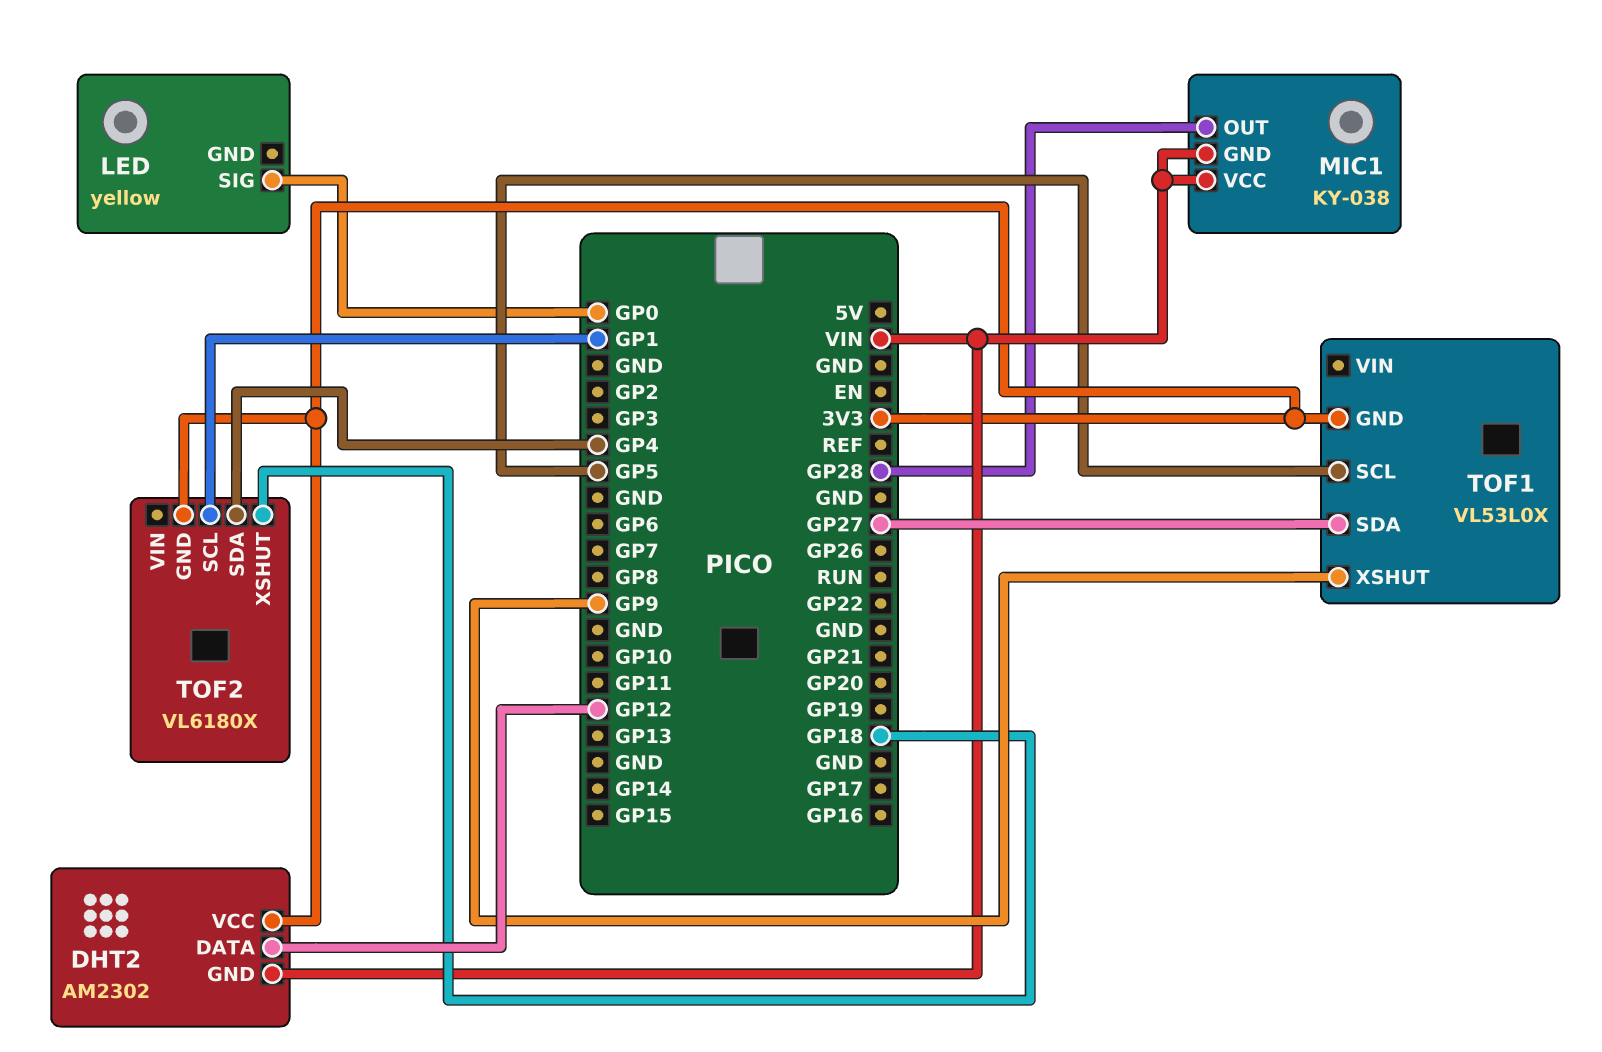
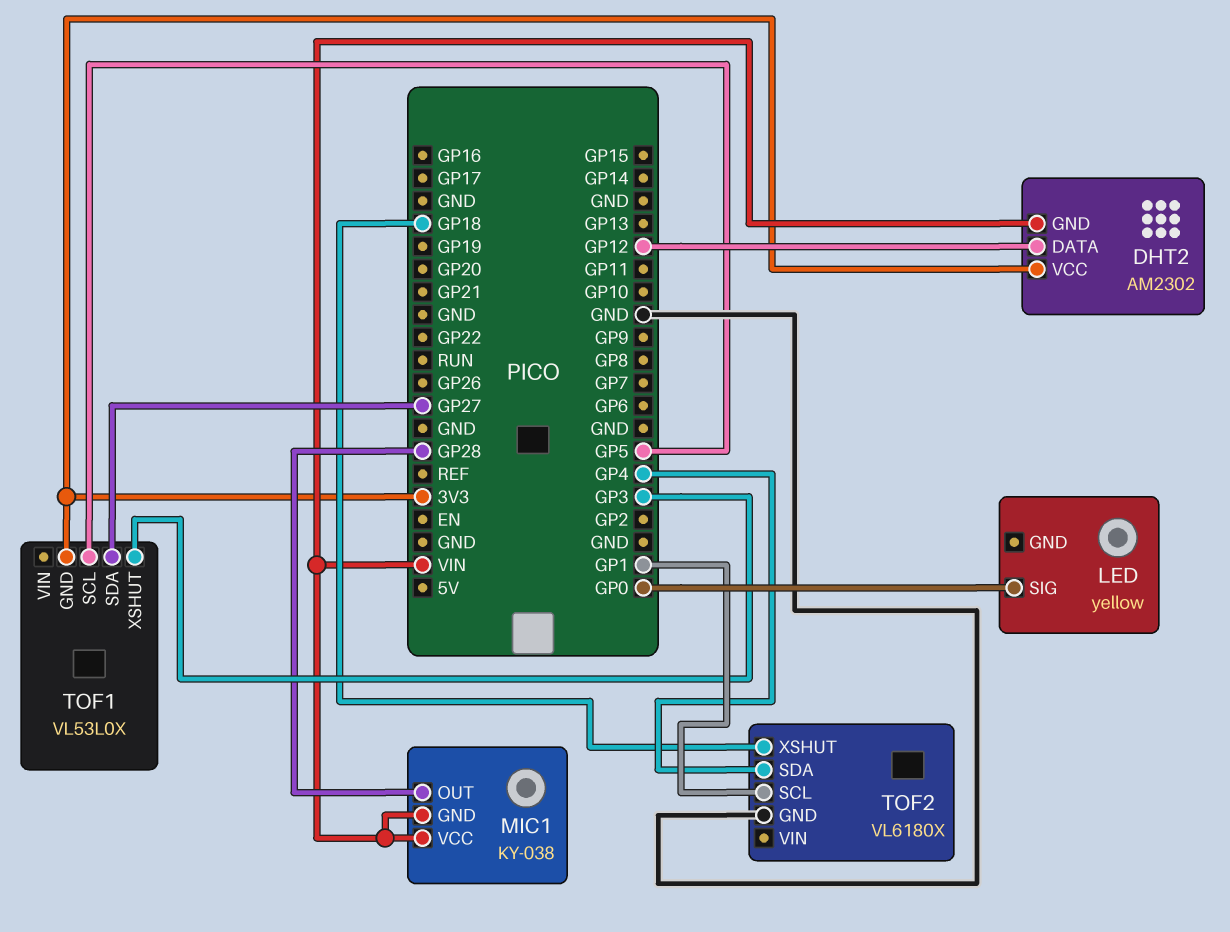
TOF1 pin XSHUT: GP9 -> GP3
TOF2 pin GND: 3V3 -> GND

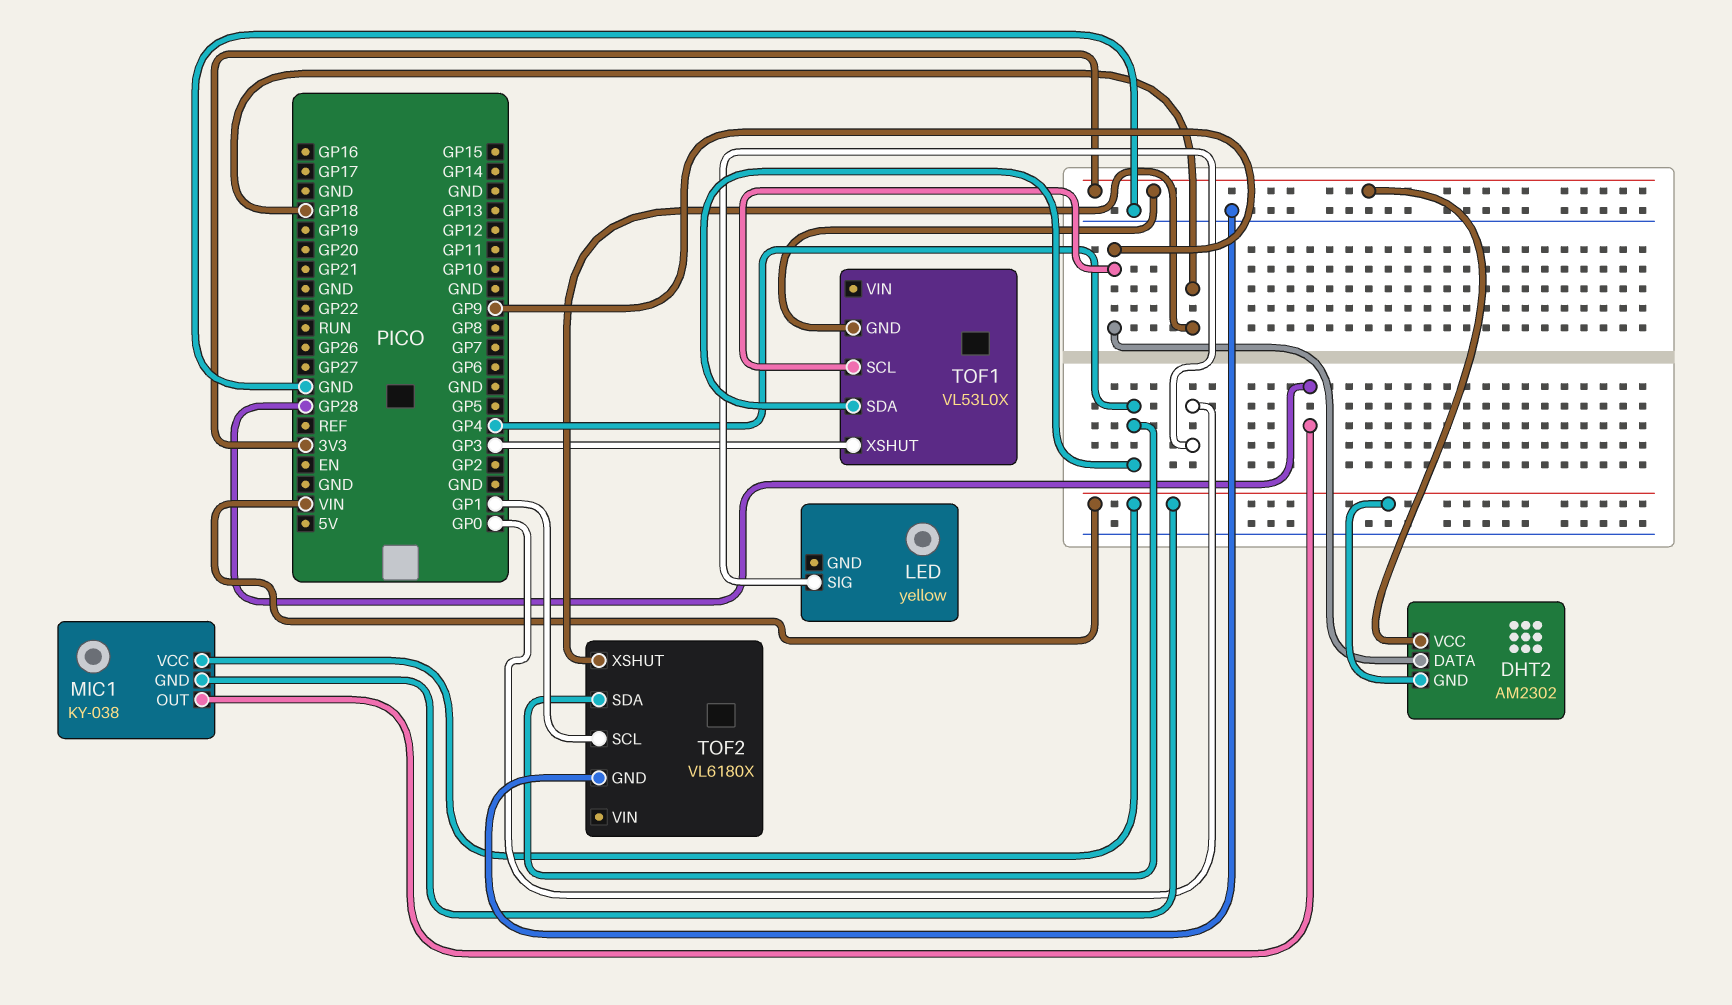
DHT2 pin DATA: GP12 -> GP9
TOF1 pin SCL: GP5 -> GP9
TOF1 pin SDA: GP27 -> GP4

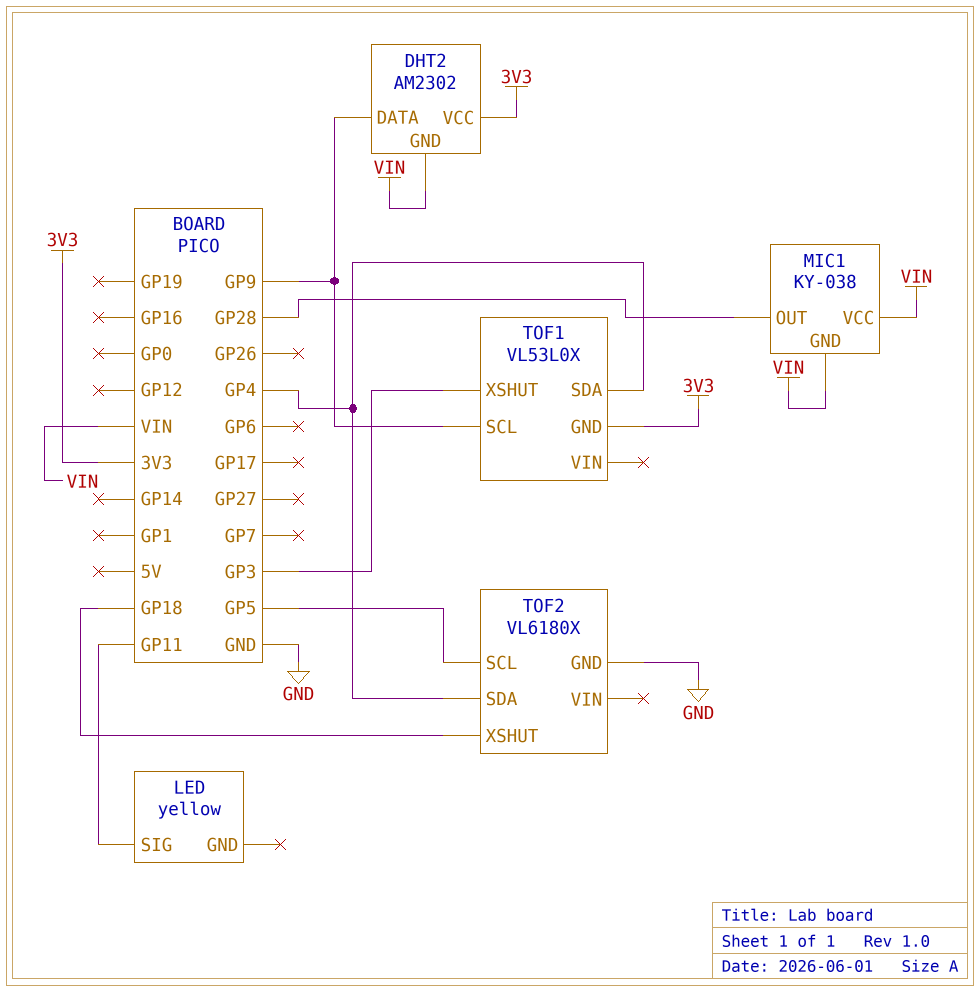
LED pin SIG: GP0 -> GP11
TOF2 pin SCL: GP1 -> GP5

